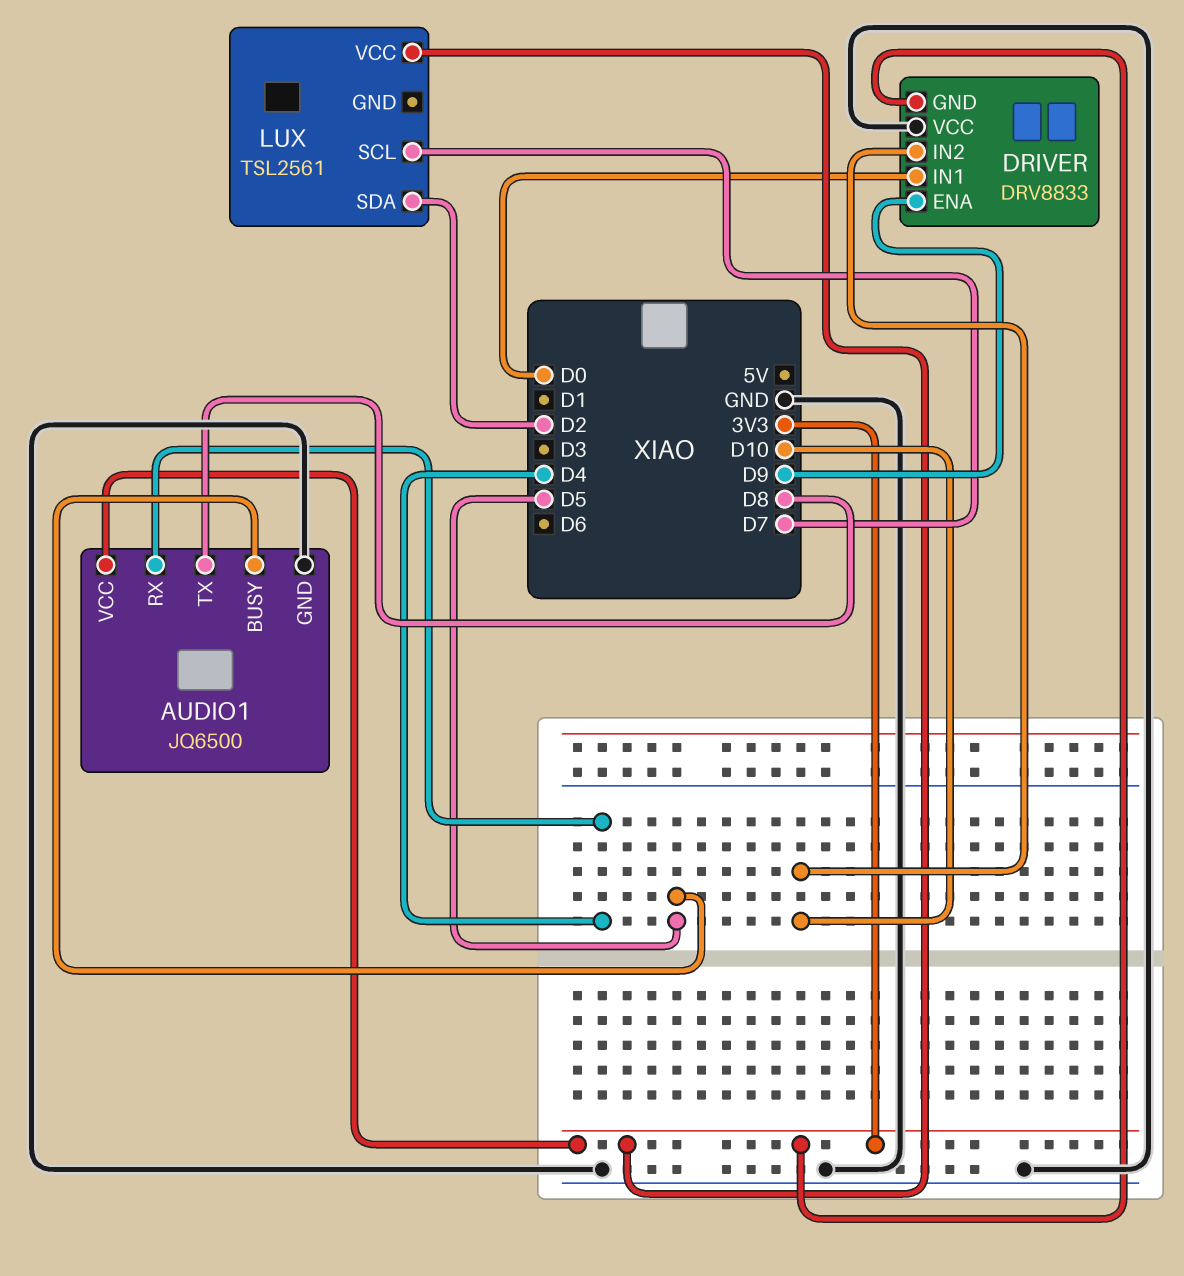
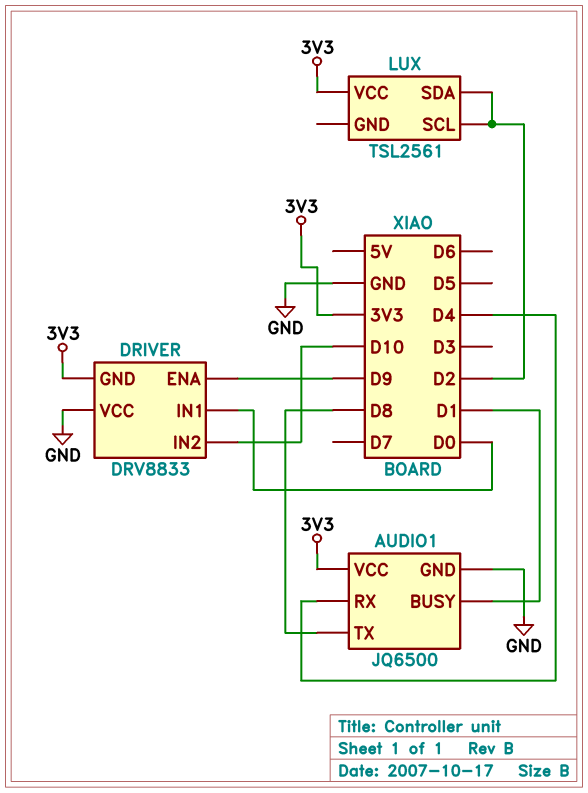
AUDIO1 pin BUSY: D5 -> D1
LUX pin SCL: D7 -> D2

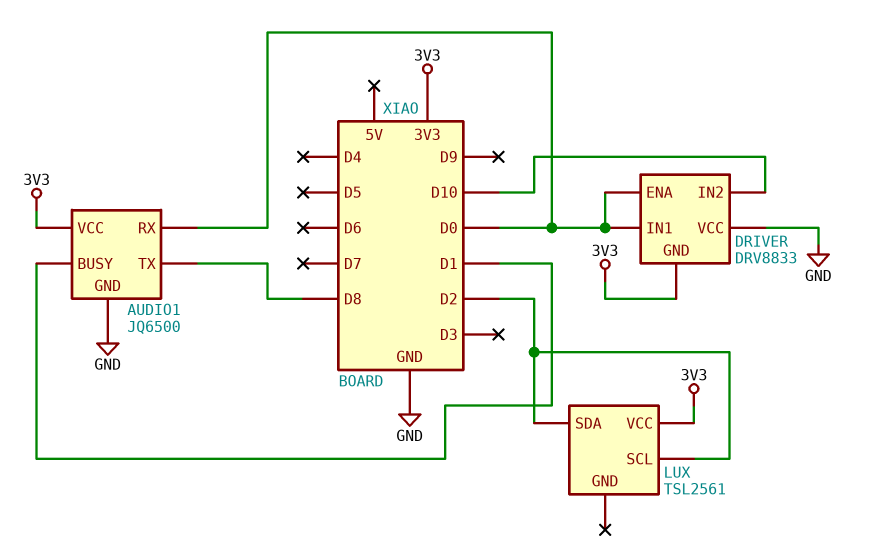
AUDIO1 pin RX: D4 -> D0
DRIVER pin ENA: D9 -> D0

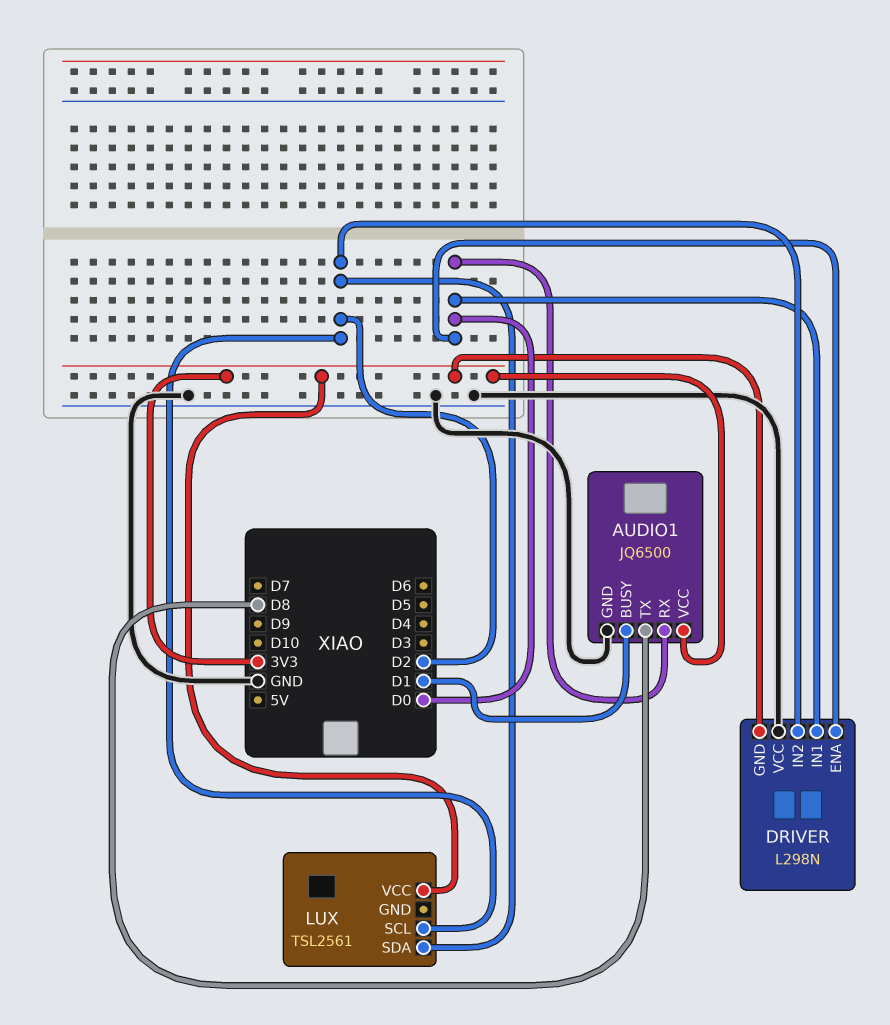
DRIVER: DRV8833 -> L298N
DRIVER pin IN2: D10 -> D2

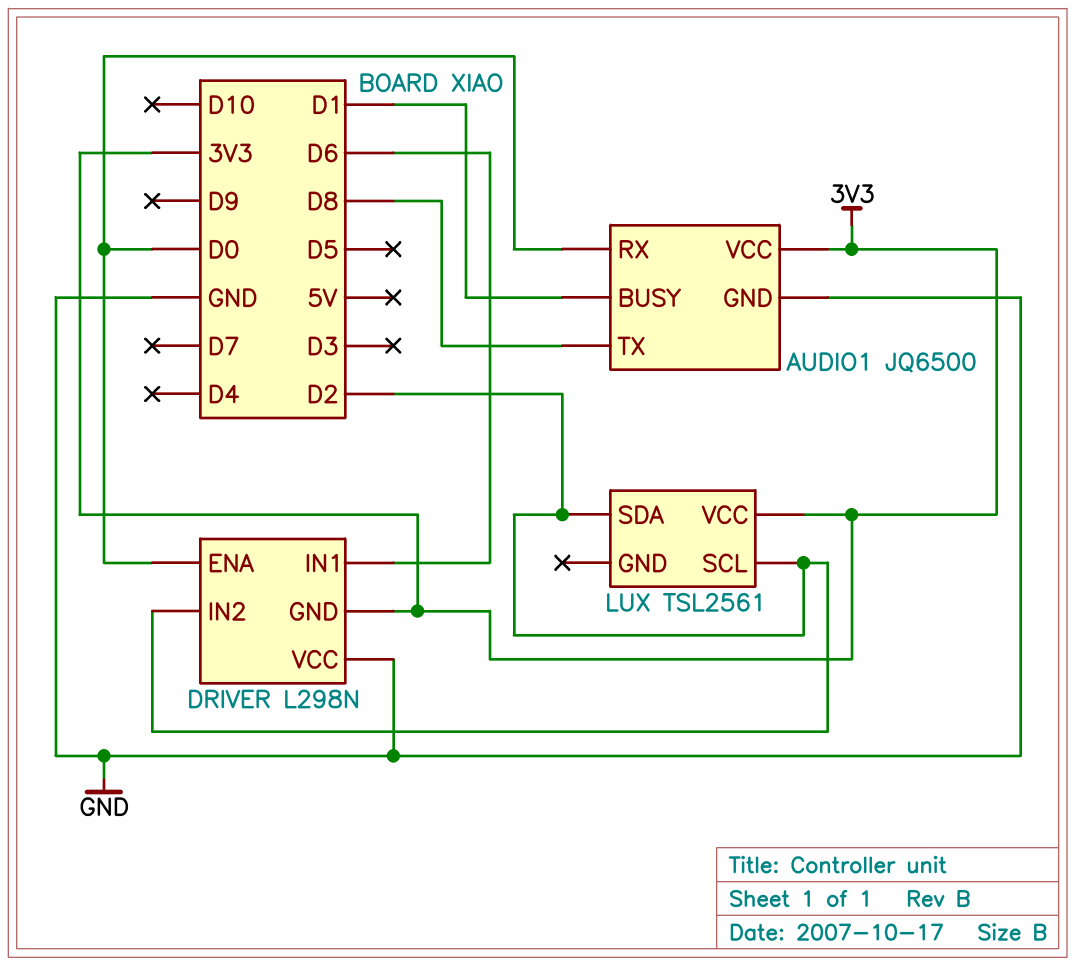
DRIVER pin IN1: D0 -> D6

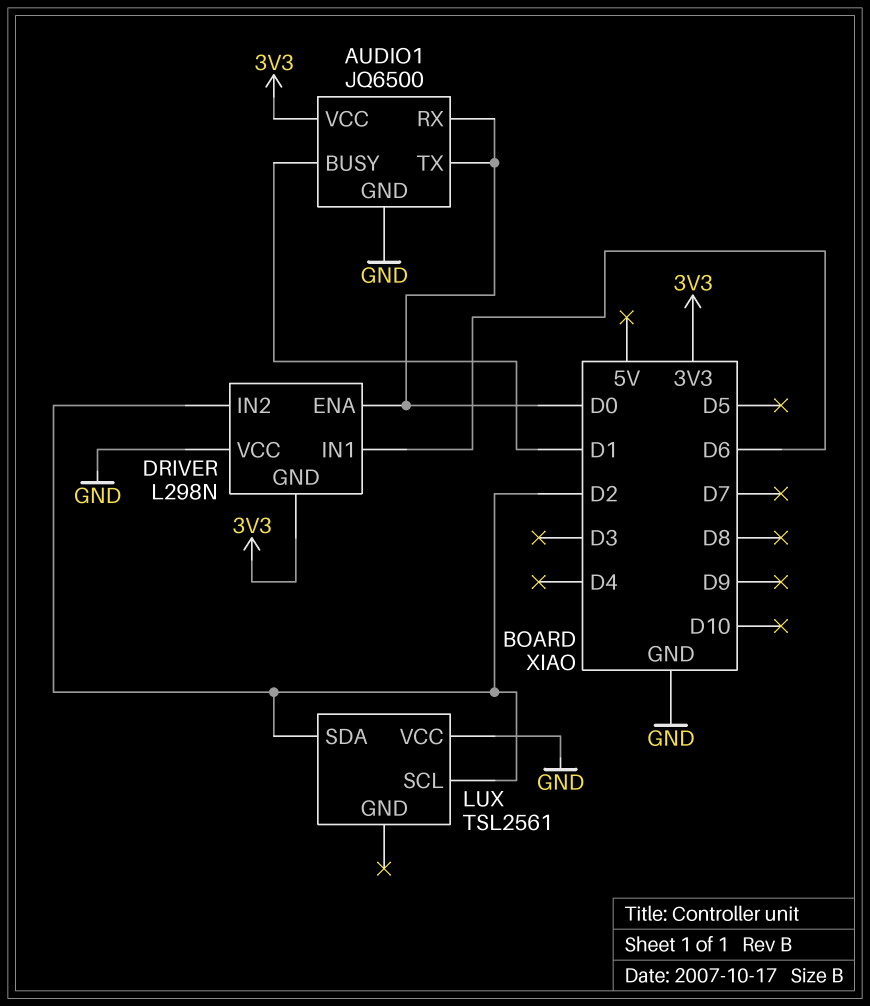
AUDIO1 pin TX: D8 -> D0
LUX pin VCC: 3V3 -> GND

